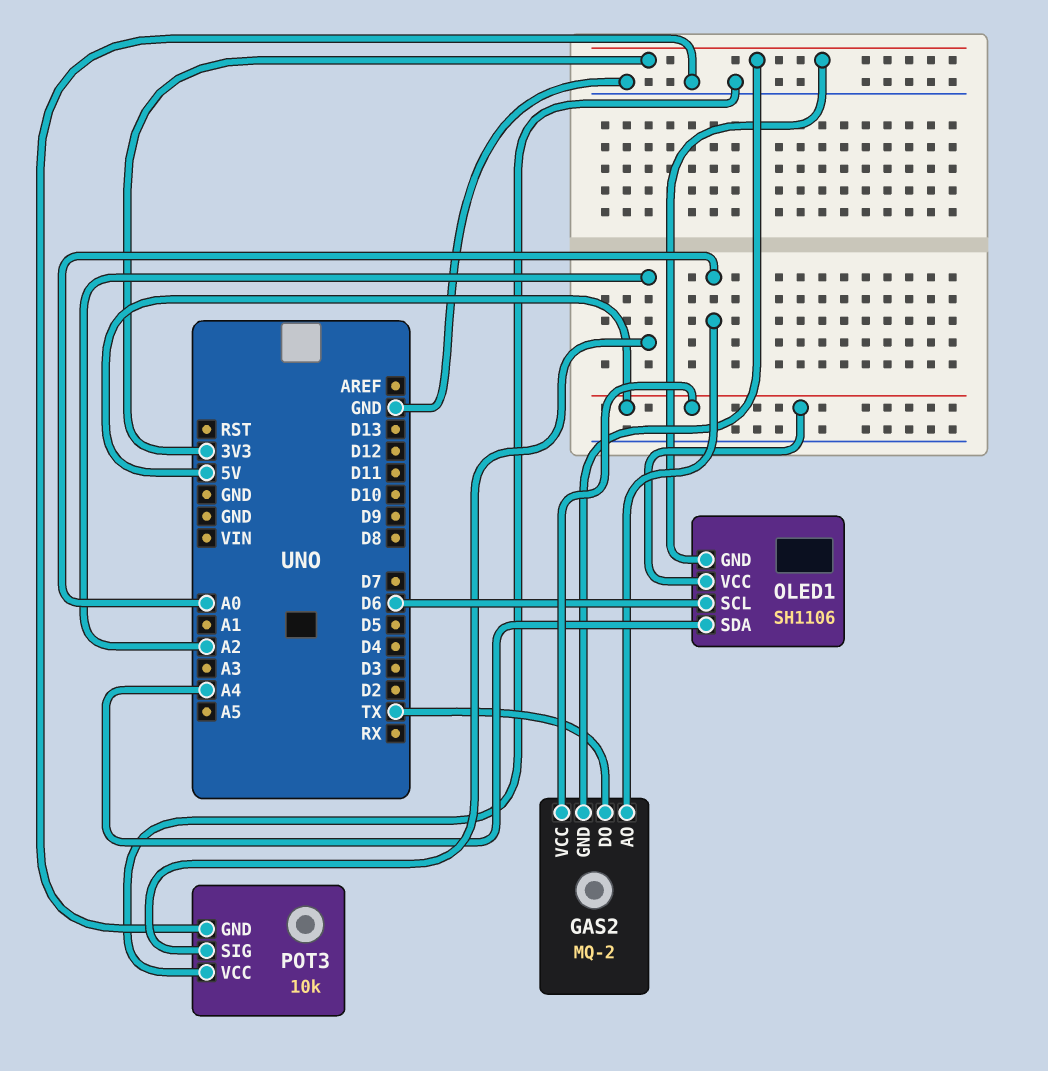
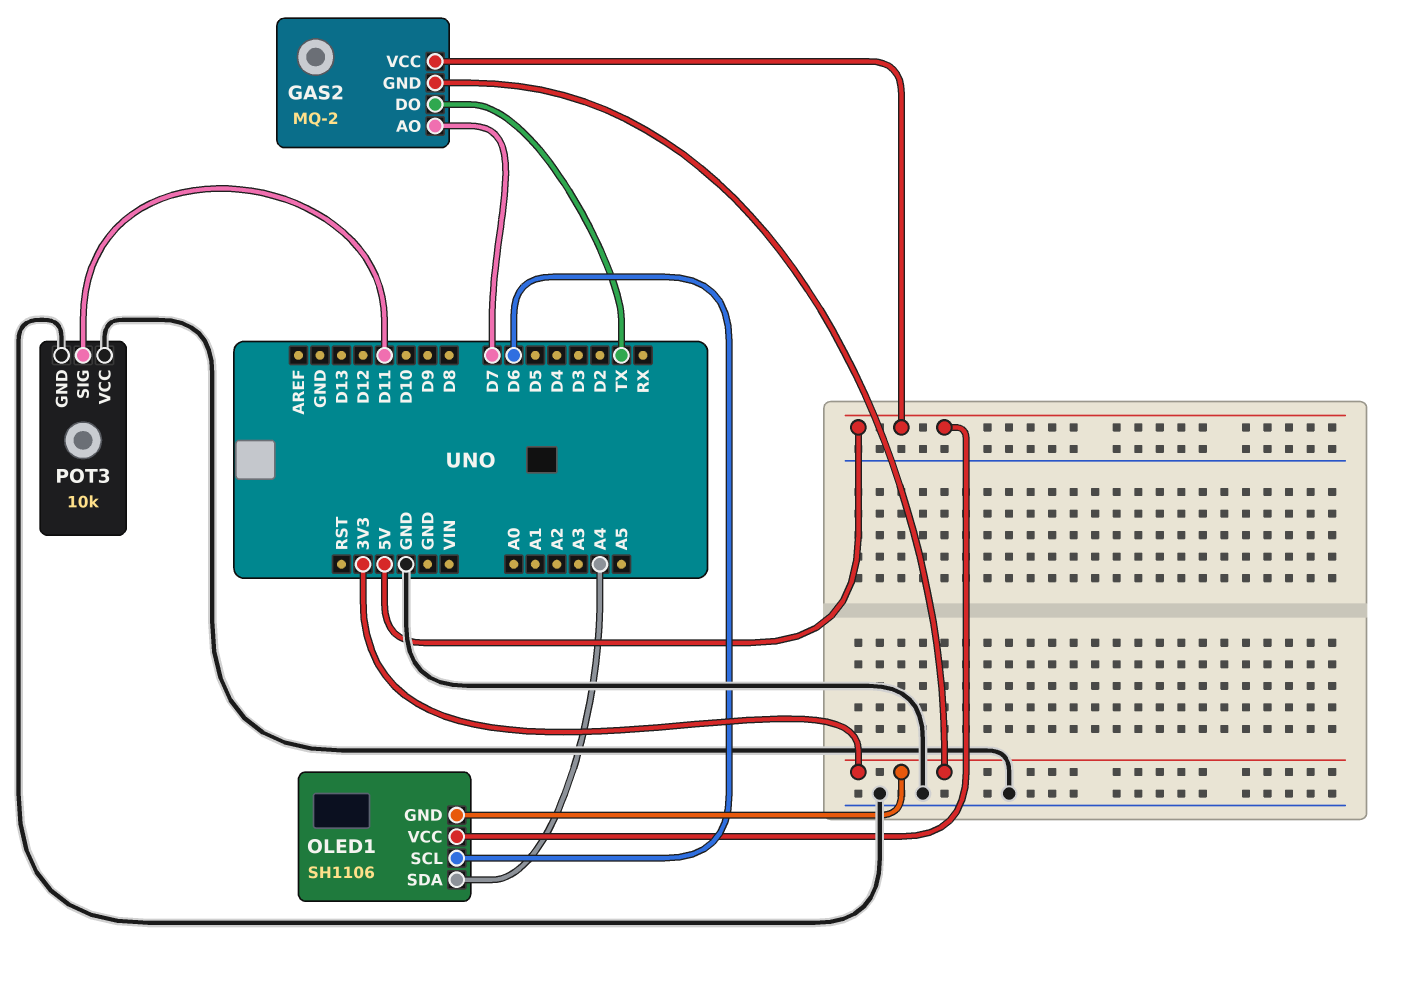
GAS2 pin AO: A0 -> D7
POT3 pin SIG: A2 -> D11

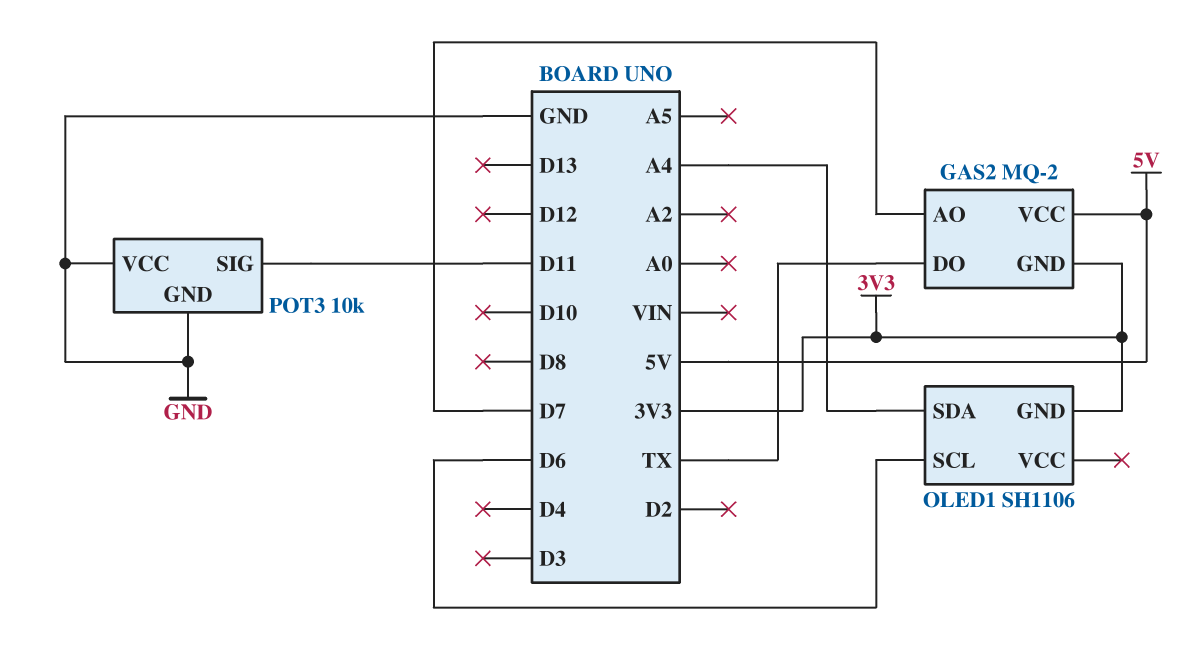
OLED1 pin VCC: 5V -> none

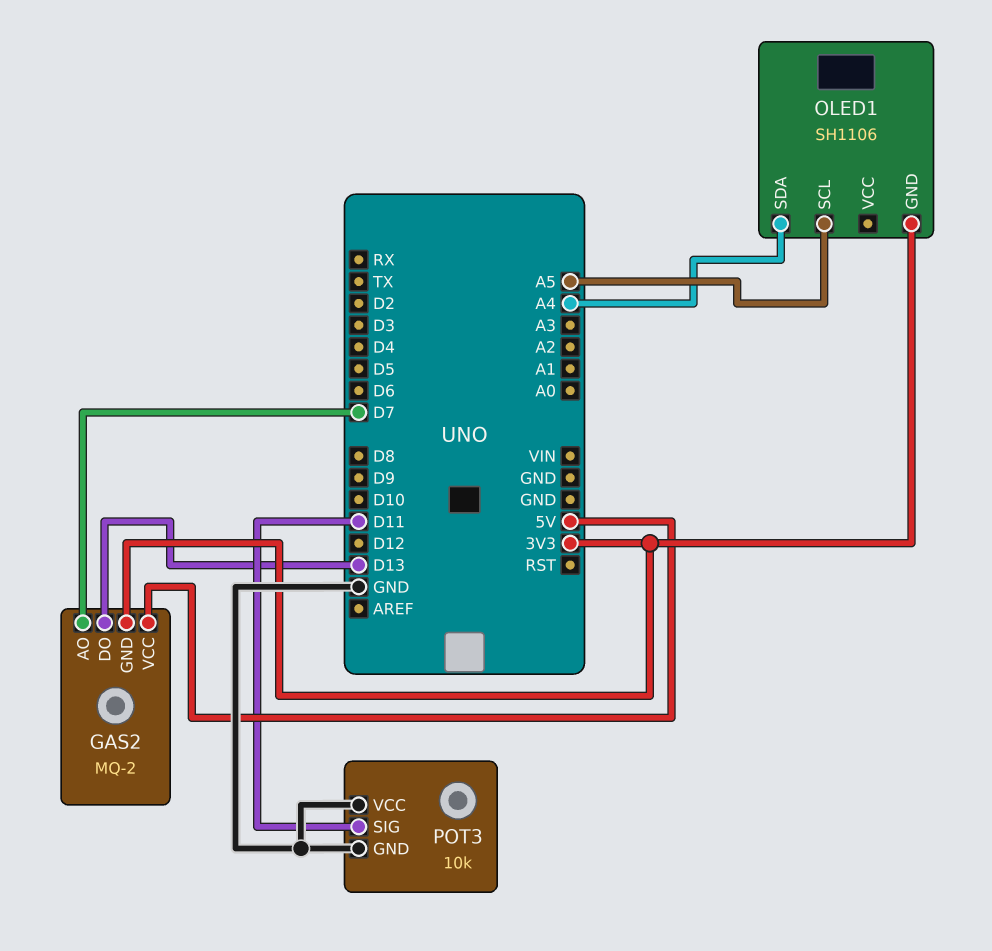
GAS2 pin DO: TX -> D13
OLED1 pin SCL: D6 -> A5

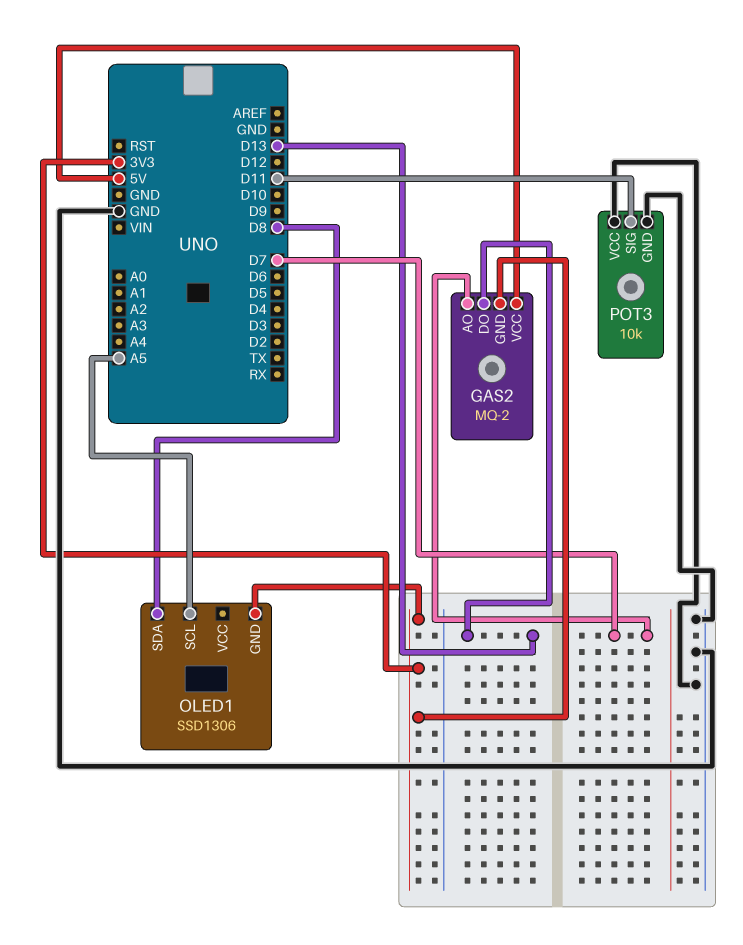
OLED1: SH1106 -> SSD1306
OLED1 pin SDA: A4 -> D8

